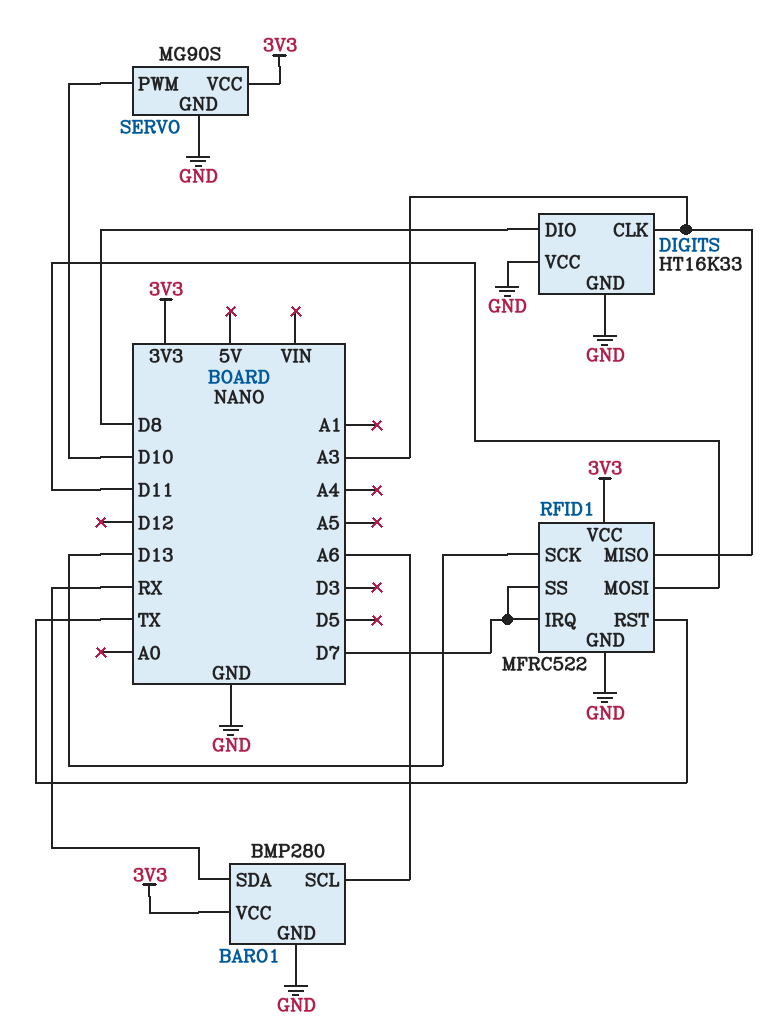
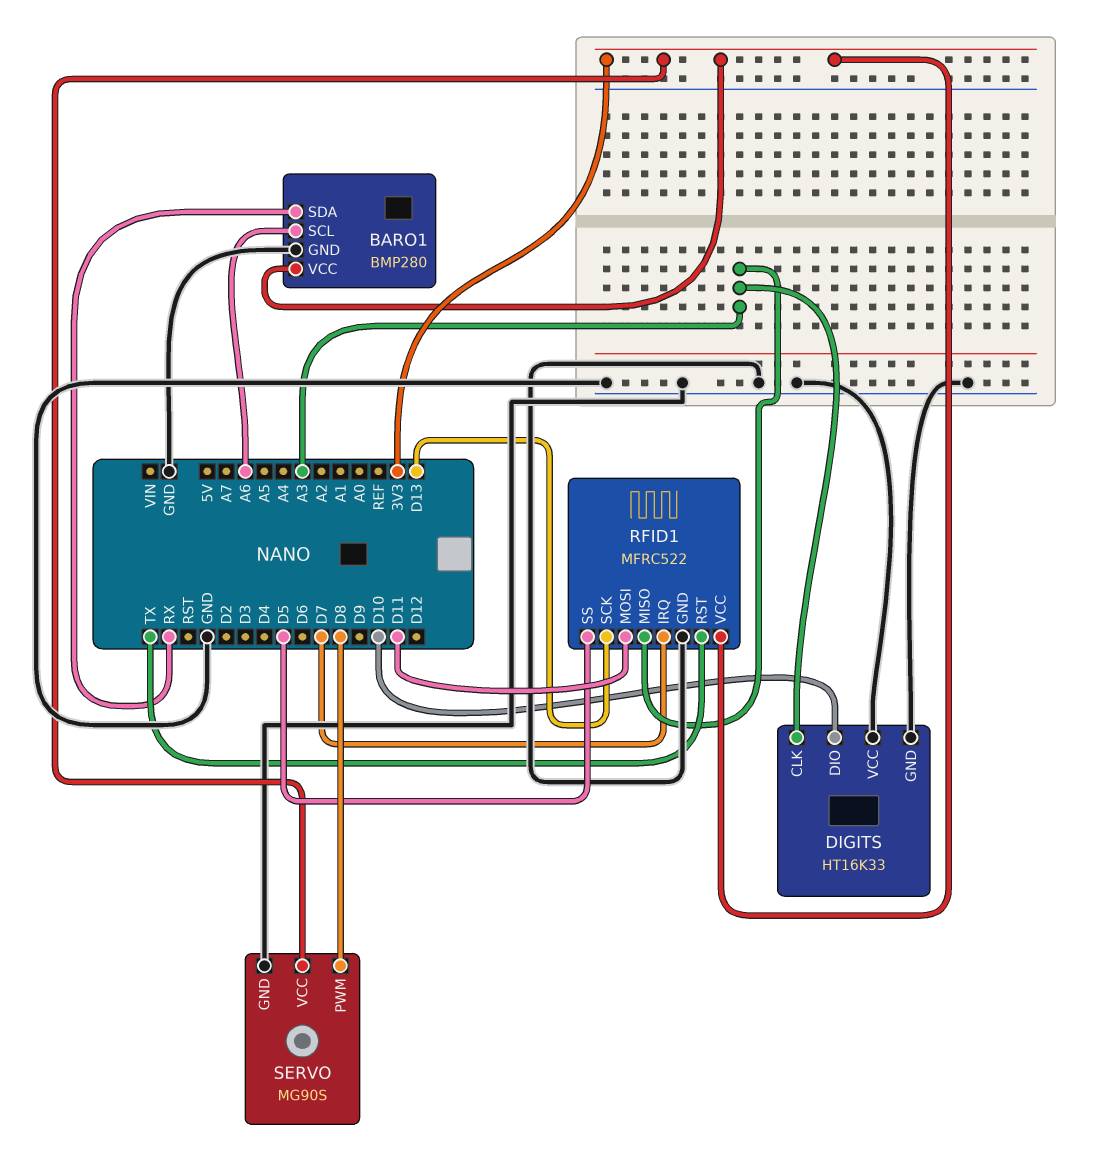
DIGITS pin DIO: D8 -> D10
RFID1 pin SS: D7 -> D5
SERVO pin PWM: D10 -> D8

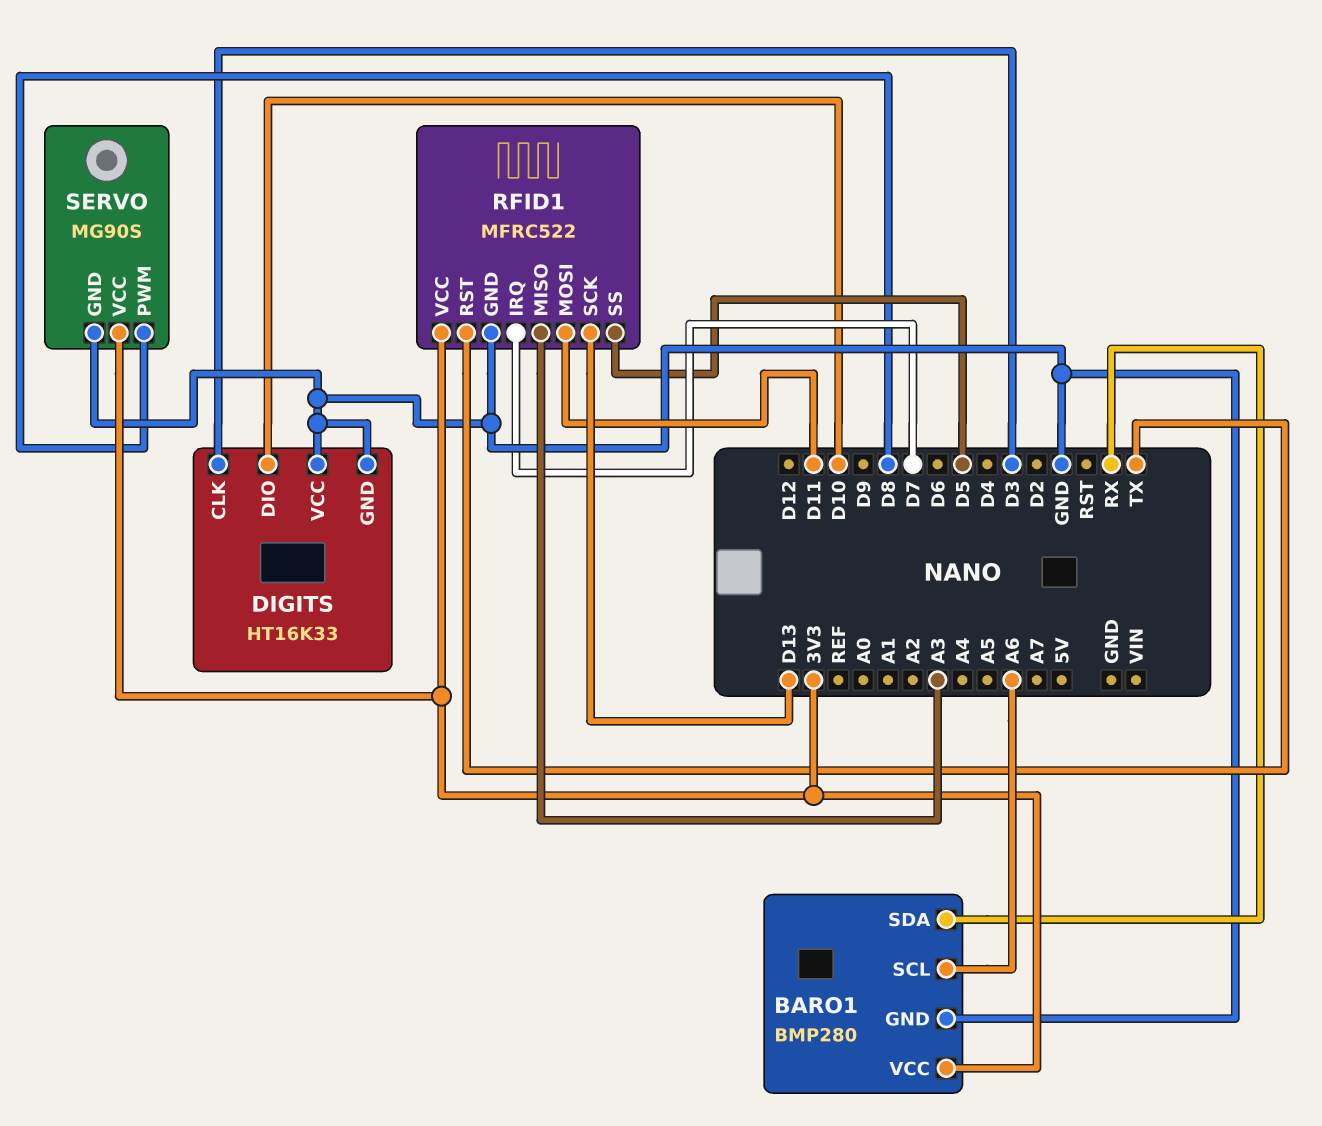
DIGITS pin CLK: A3 -> D3

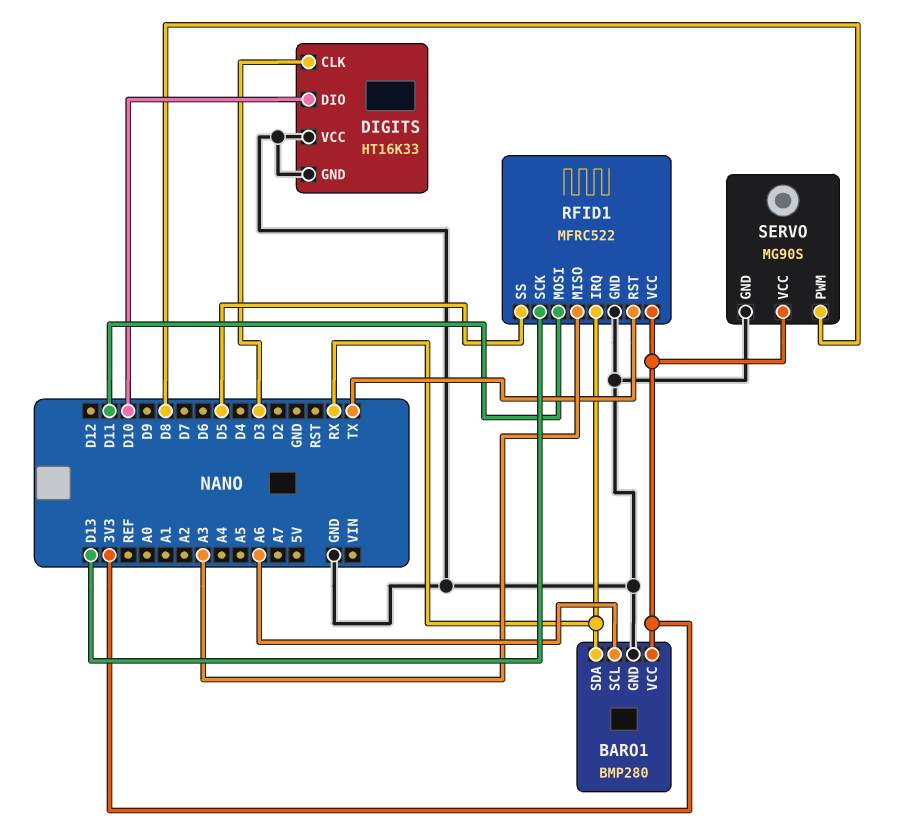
RFID1 pin IRQ: D7 -> RX

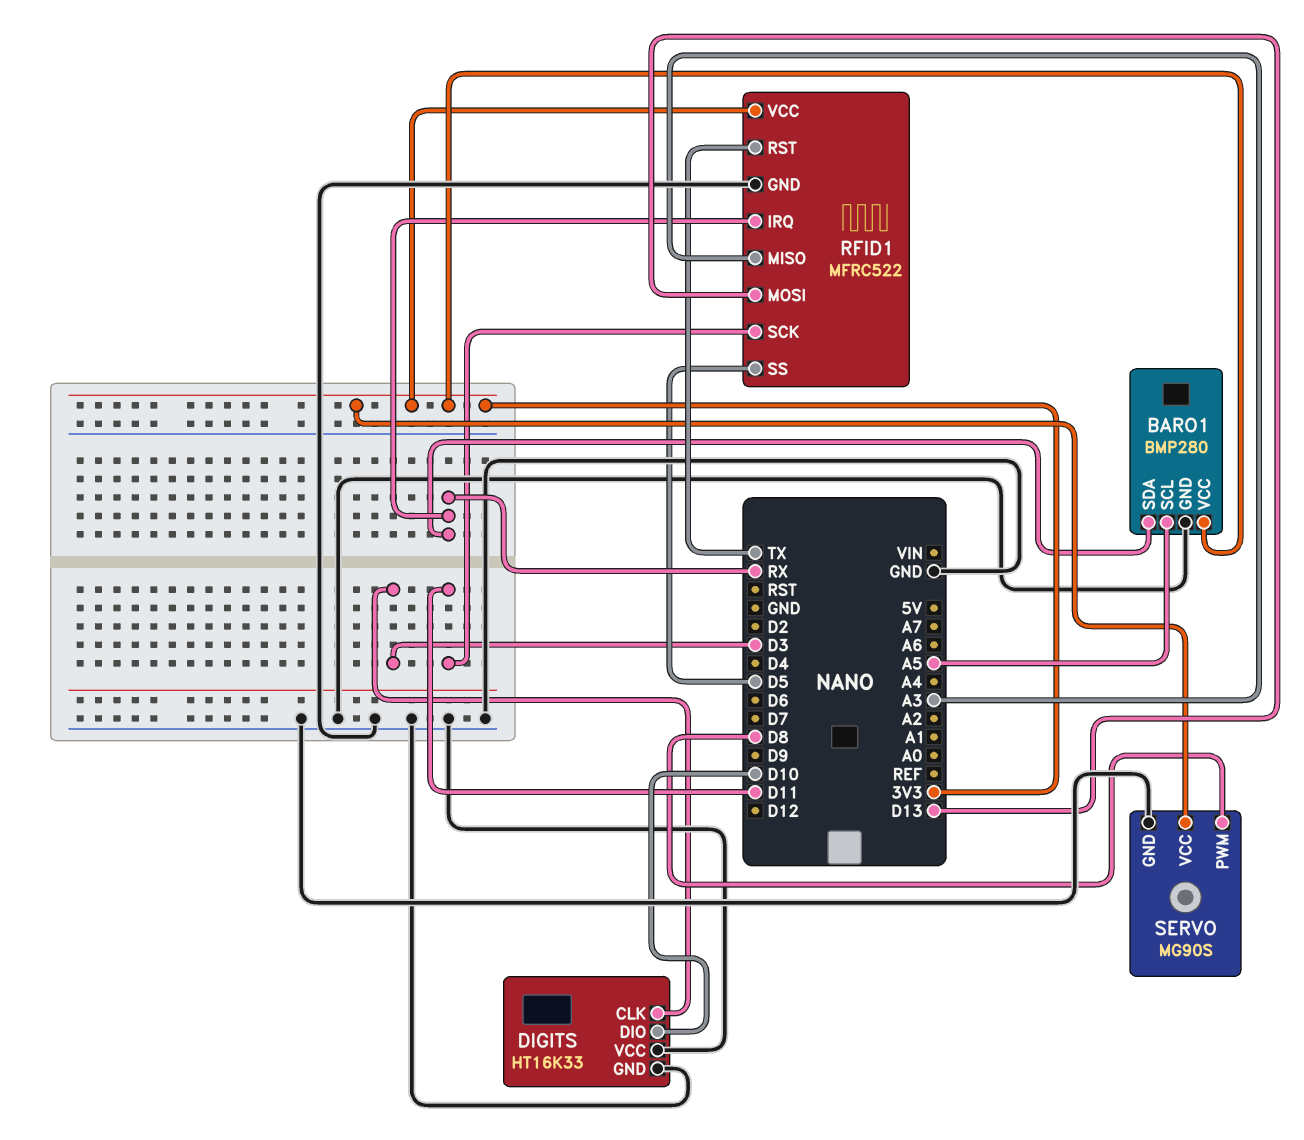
BARO1 pin SCL: A6 -> A5
RFID1 pin MOSI: D11 -> D13
RFID1 pin SCK: D13 -> D11

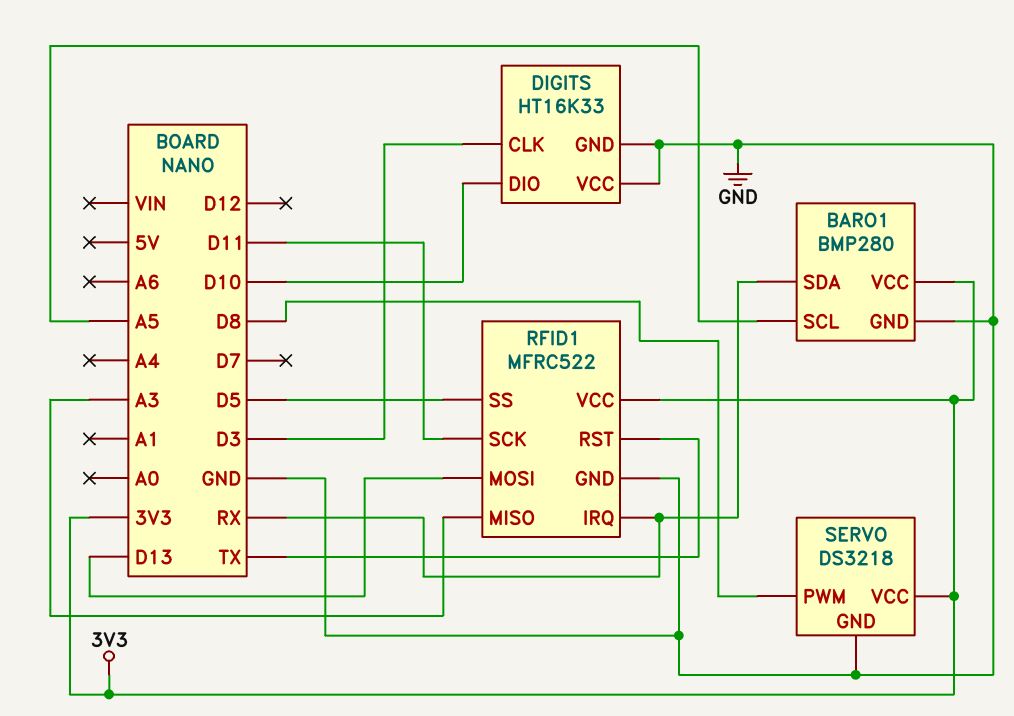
SERVO: MG90S -> DS3218

